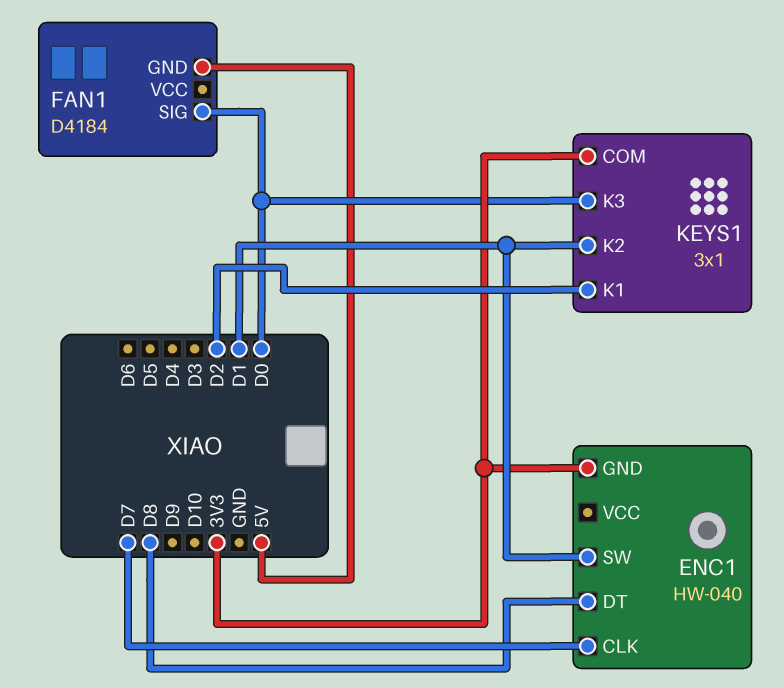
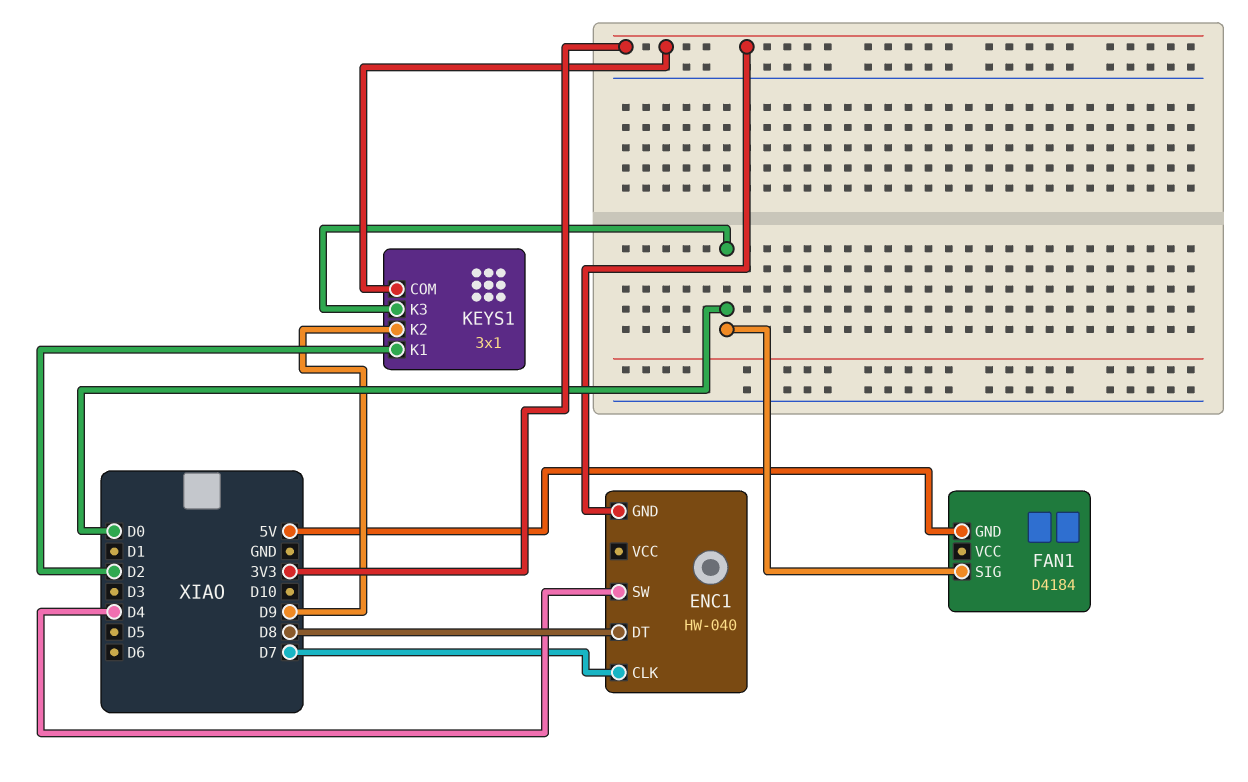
ENC1 pin SW: D1 -> D4
KEYS1 pin K2: D1 -> D9

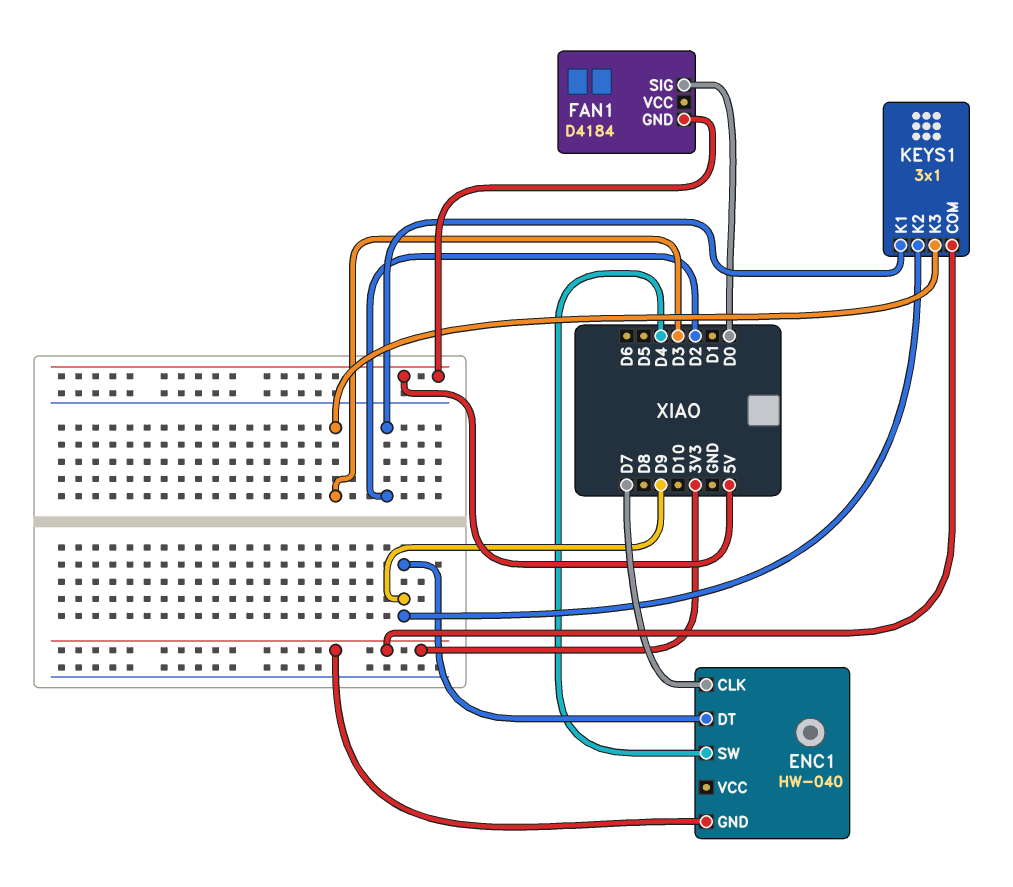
ENC1 pin DT: D8 -> D9
KEYS1 pin K3: D0 -> D3

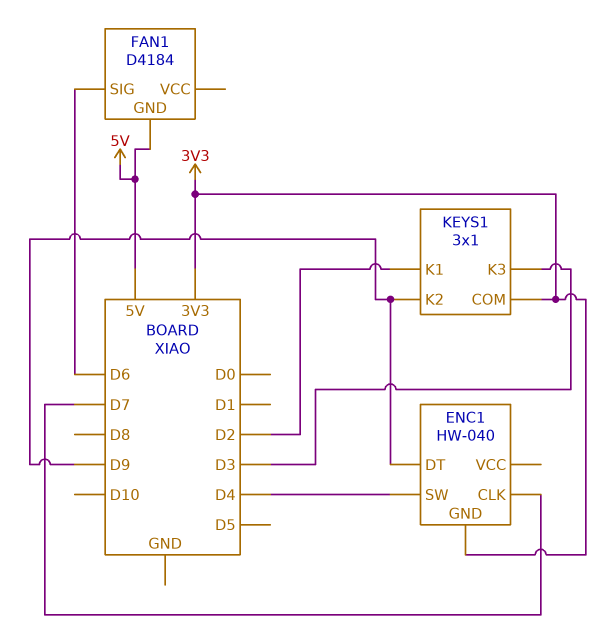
FAN1 pin SIG: D0 -> D6

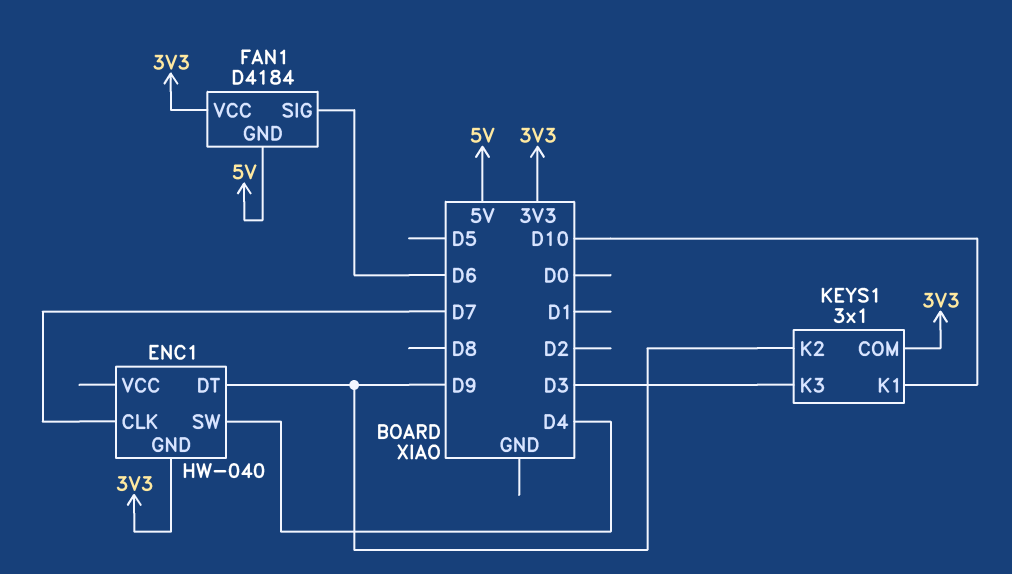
FAN1 pin VCC: none -> 3V3
KEYS1 pin K1: D2 -> D10

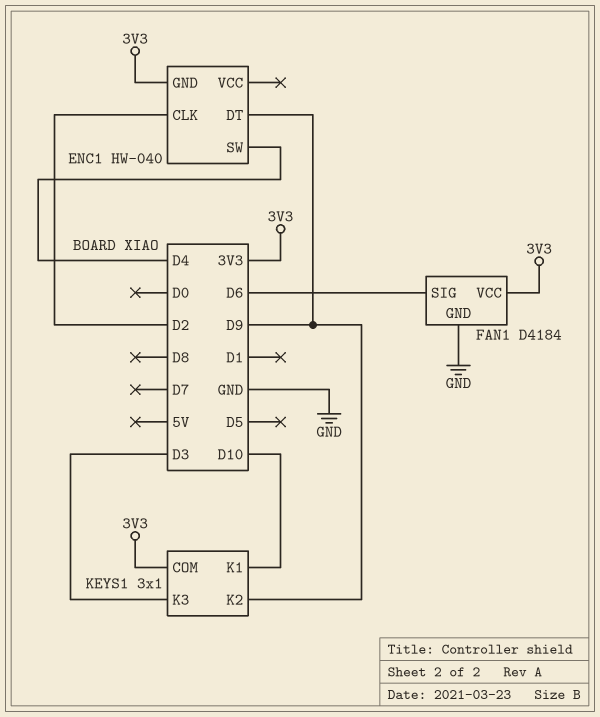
ENC1 pin CLK: D7 -> D2
FAN1 pin GND: 5V -> GND

